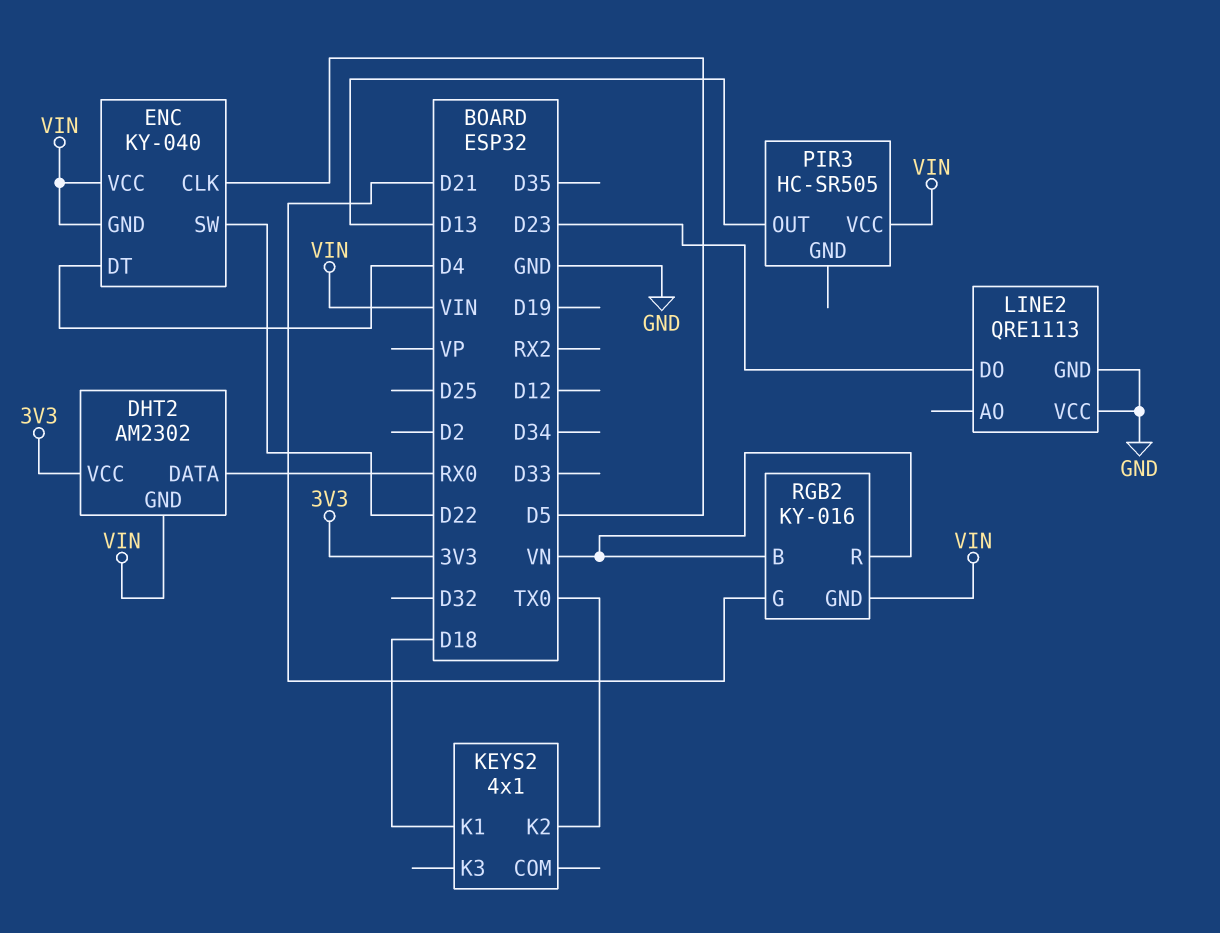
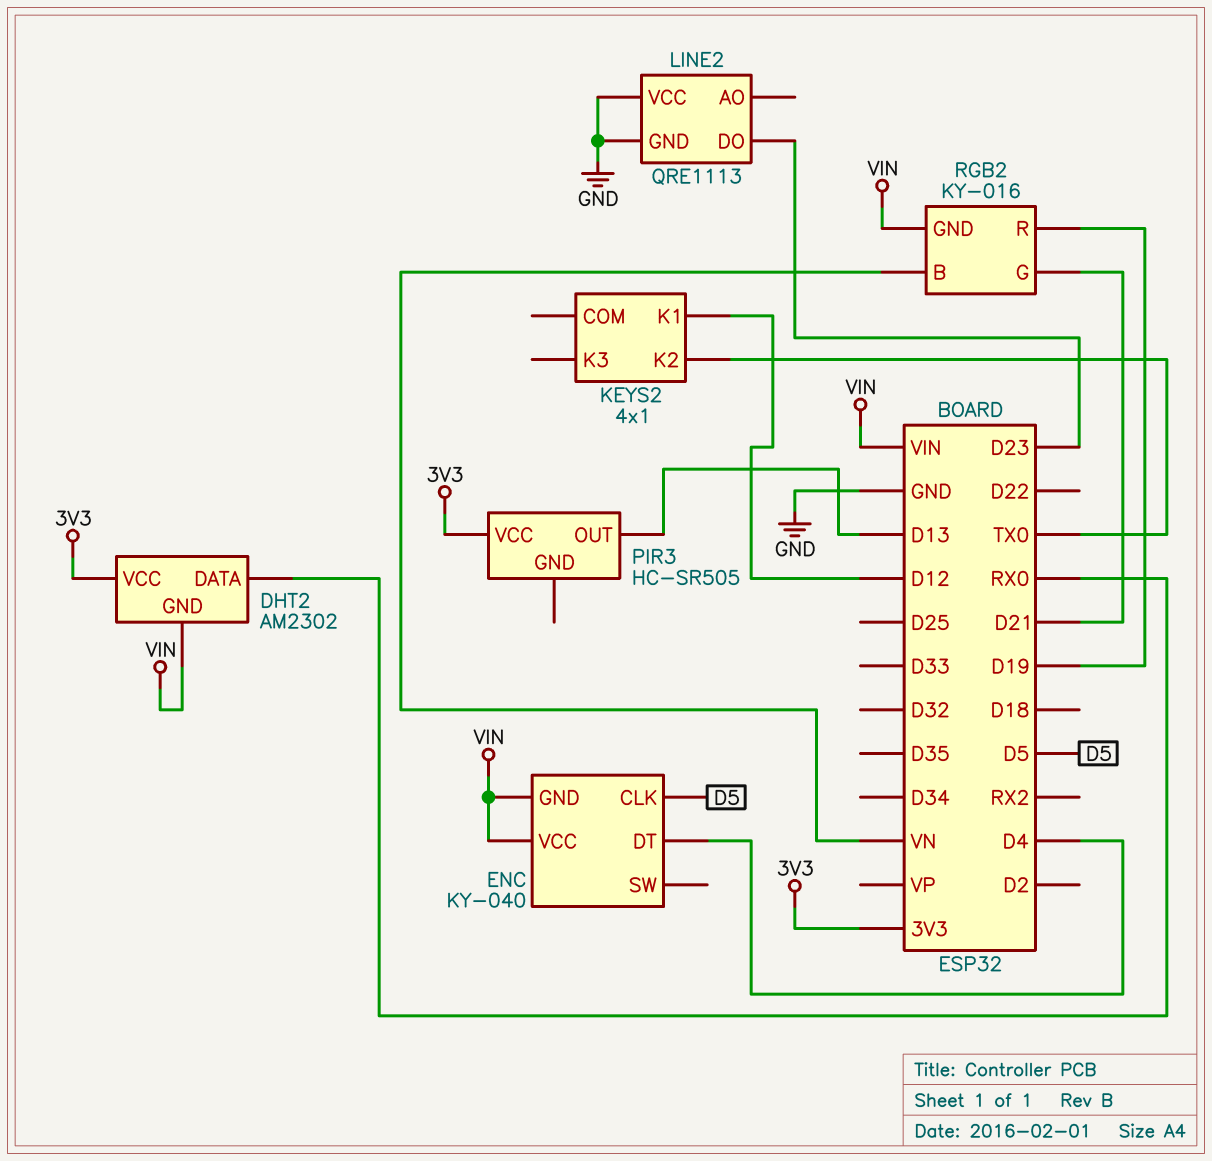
ENC pin SW: D22 -> none
KEYS2 pin K1: D18 -> D12
PIR3 pin VCC: VIN -> 3V3
RGB2 pin R: VN -> D19

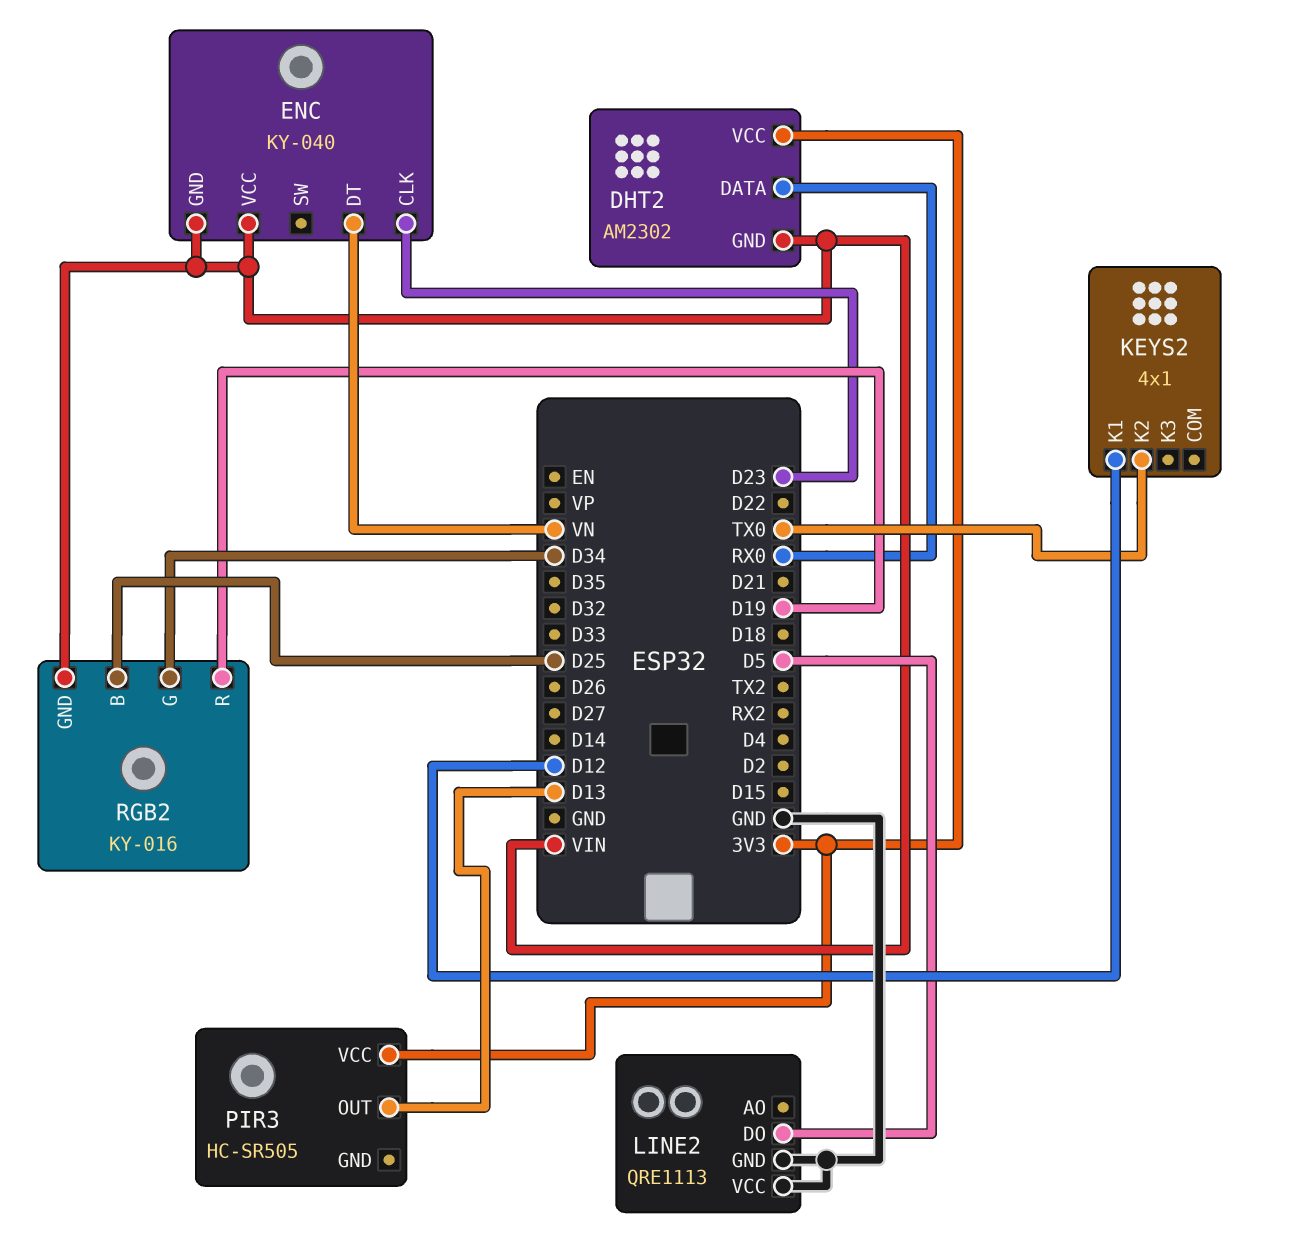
ENC pin CLK: D5 -> D23
ENC pin DT: D4 -> VN
LINE2 pin DO: D23 -> D5
RGB2 pin B: VN -> D25
RGB2 pin G: D21 -> D34

